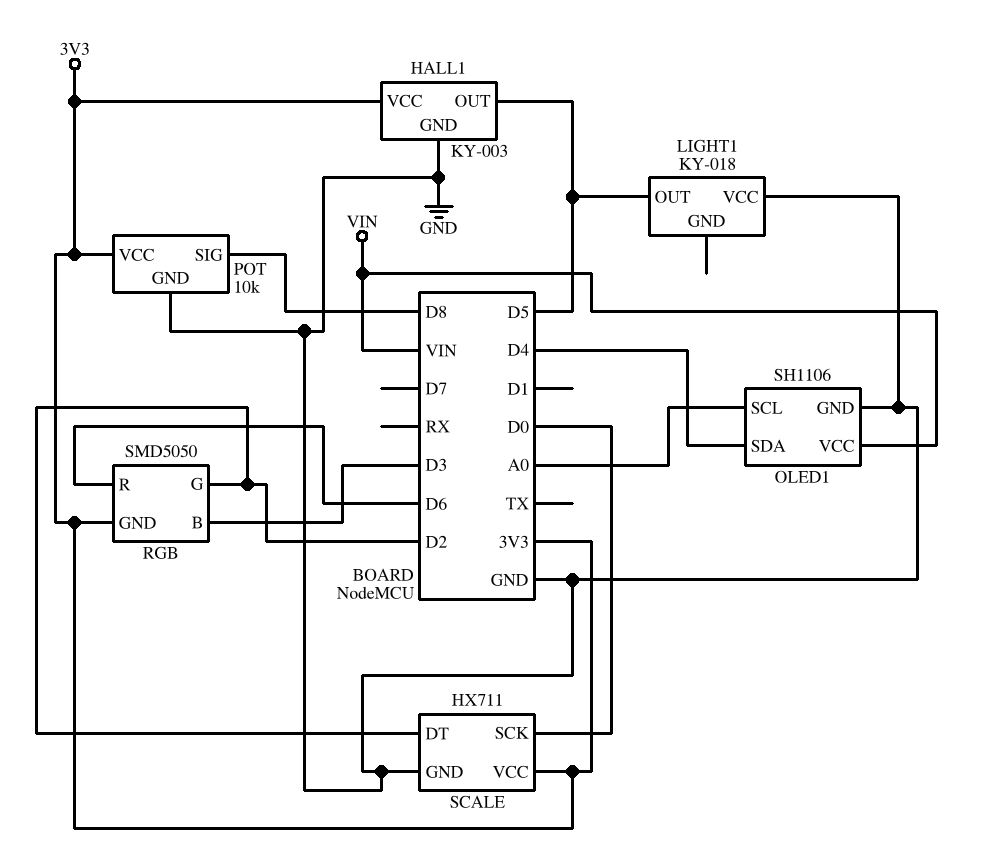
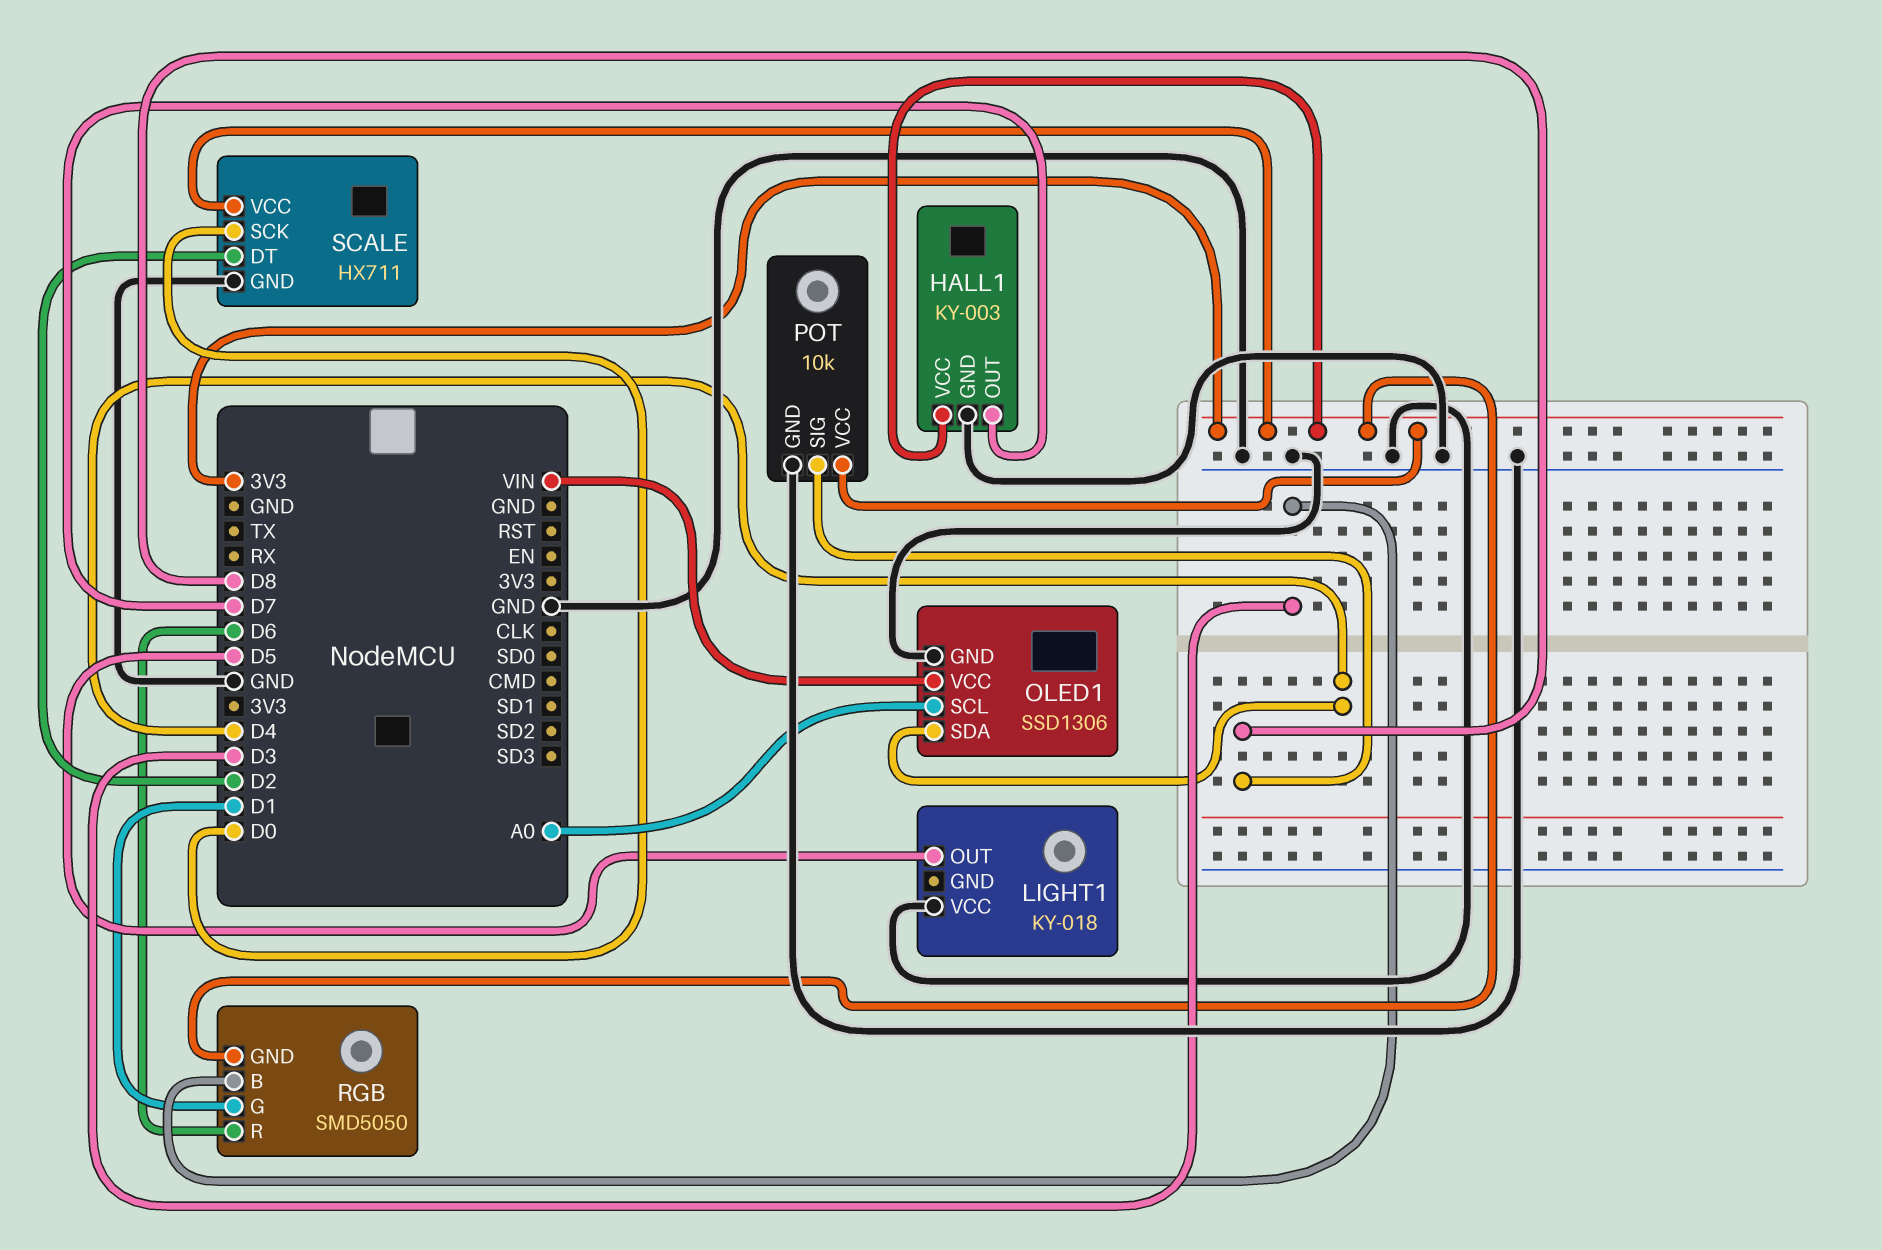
HALL1 pin OUT: D5 -> D7
OLED1: SH1106 -> SSD1306
RGB pin G: D2 -> D1

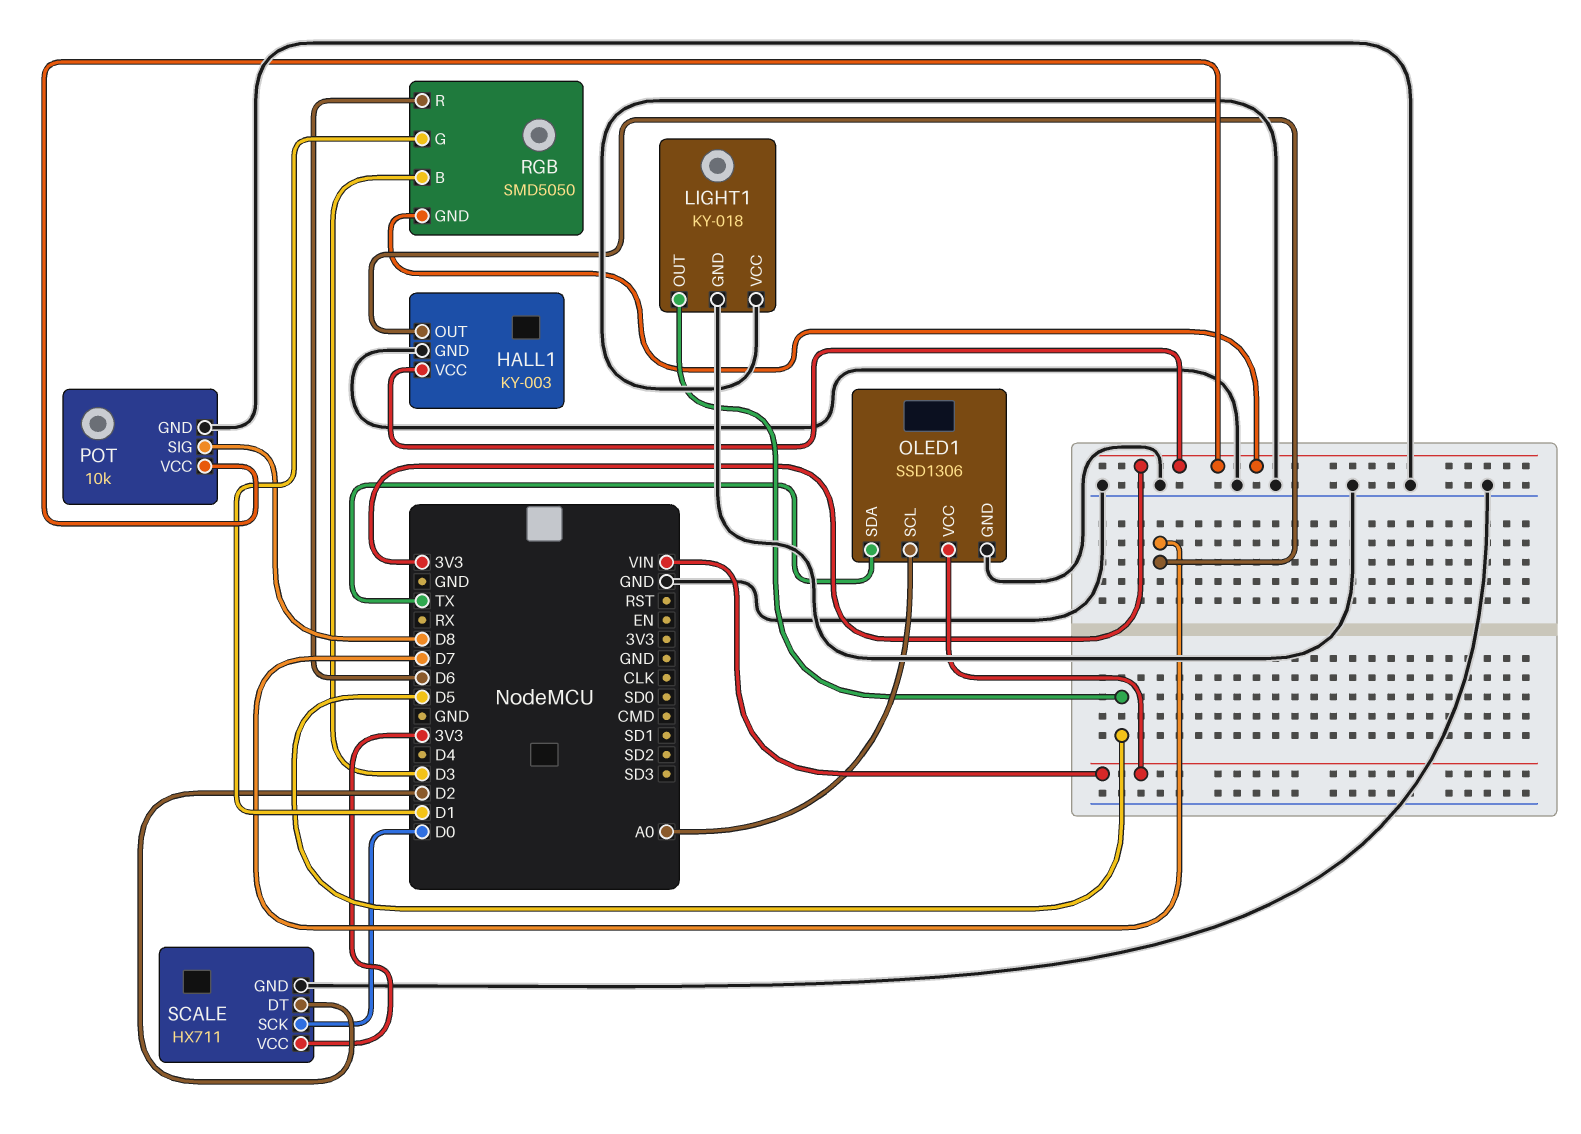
LIGHT1 pin GND: none -> GND
OLED1 pin SDA: D4 -> TX

